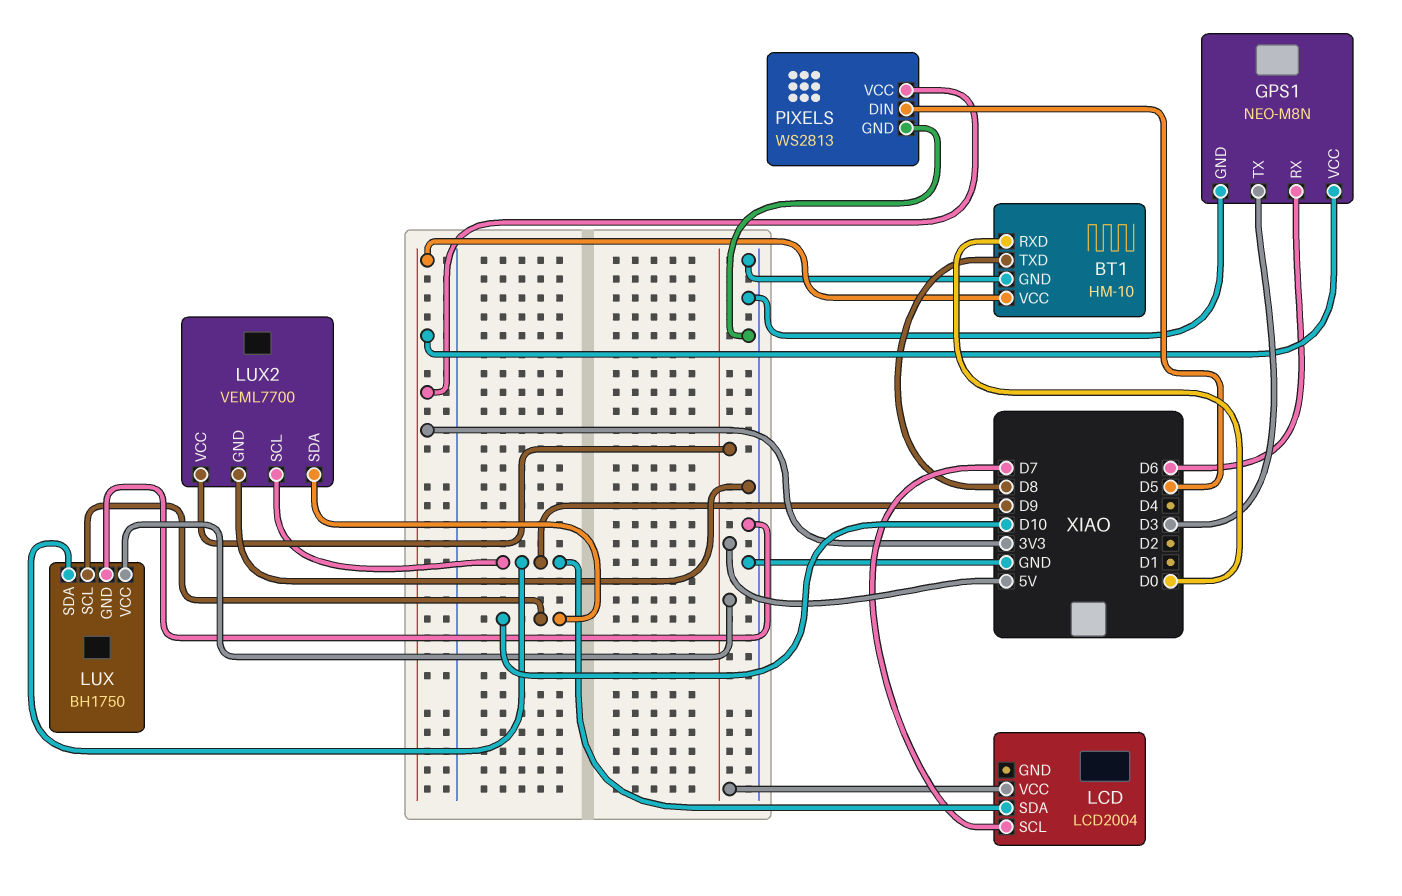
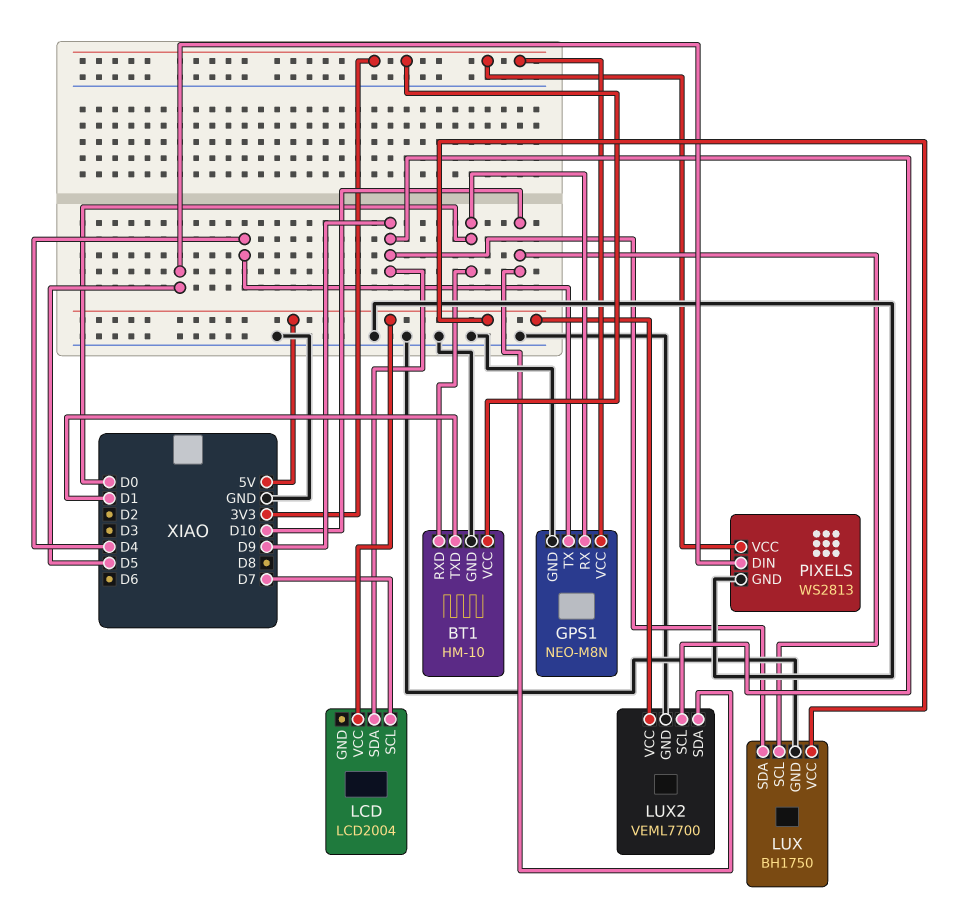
BT1 pin TXD: D8 -> D1
GPS1 pin RX: D6 -> D0
GPS1 pin TX: D3 -> D4

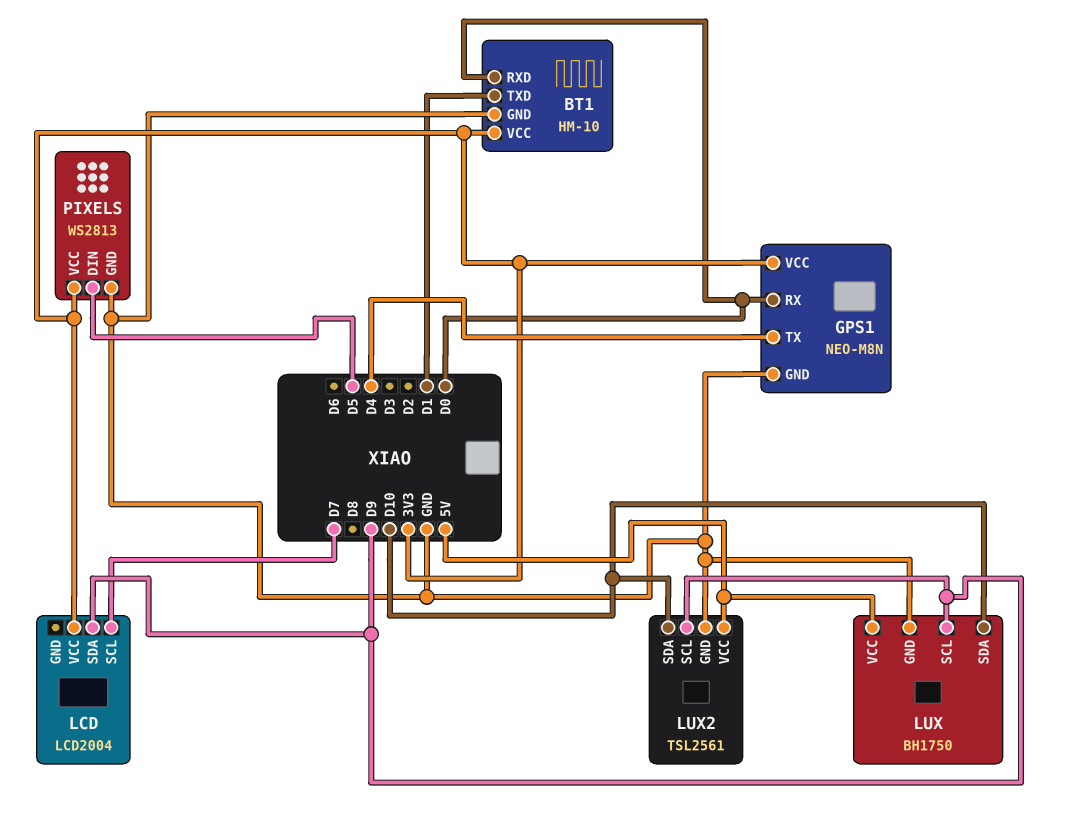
LCD pin VCC: 5V -> 3V3
LUX pin SCL: D10 -> D9
LUX pin SDA: D9 -> D10
LUX2: VEML7700 -> TSL2561

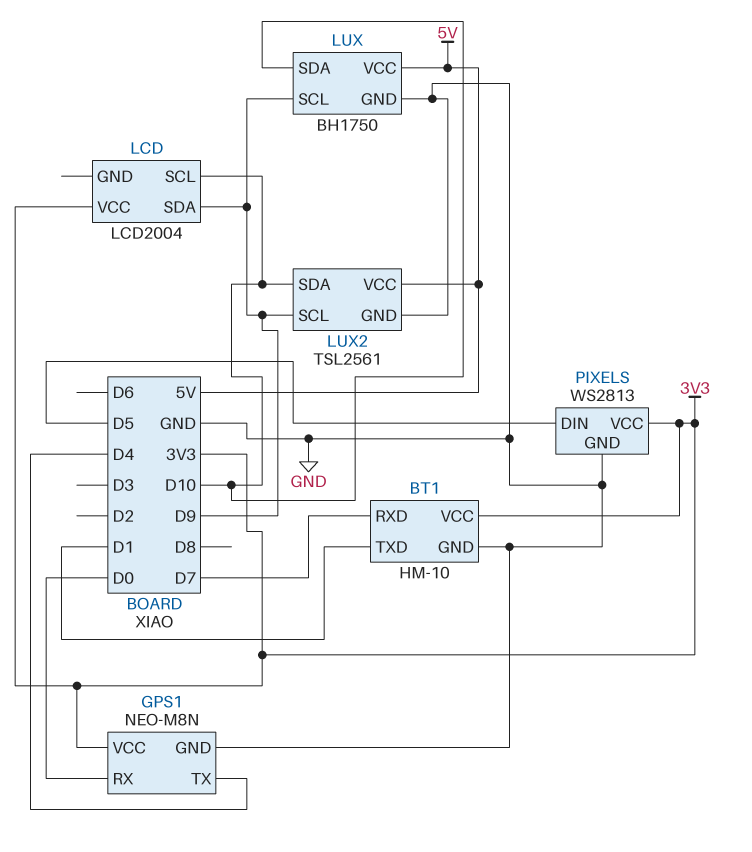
BT1 pin RXD: D0 -> D7
LCD pin SCL: D7 -> D10

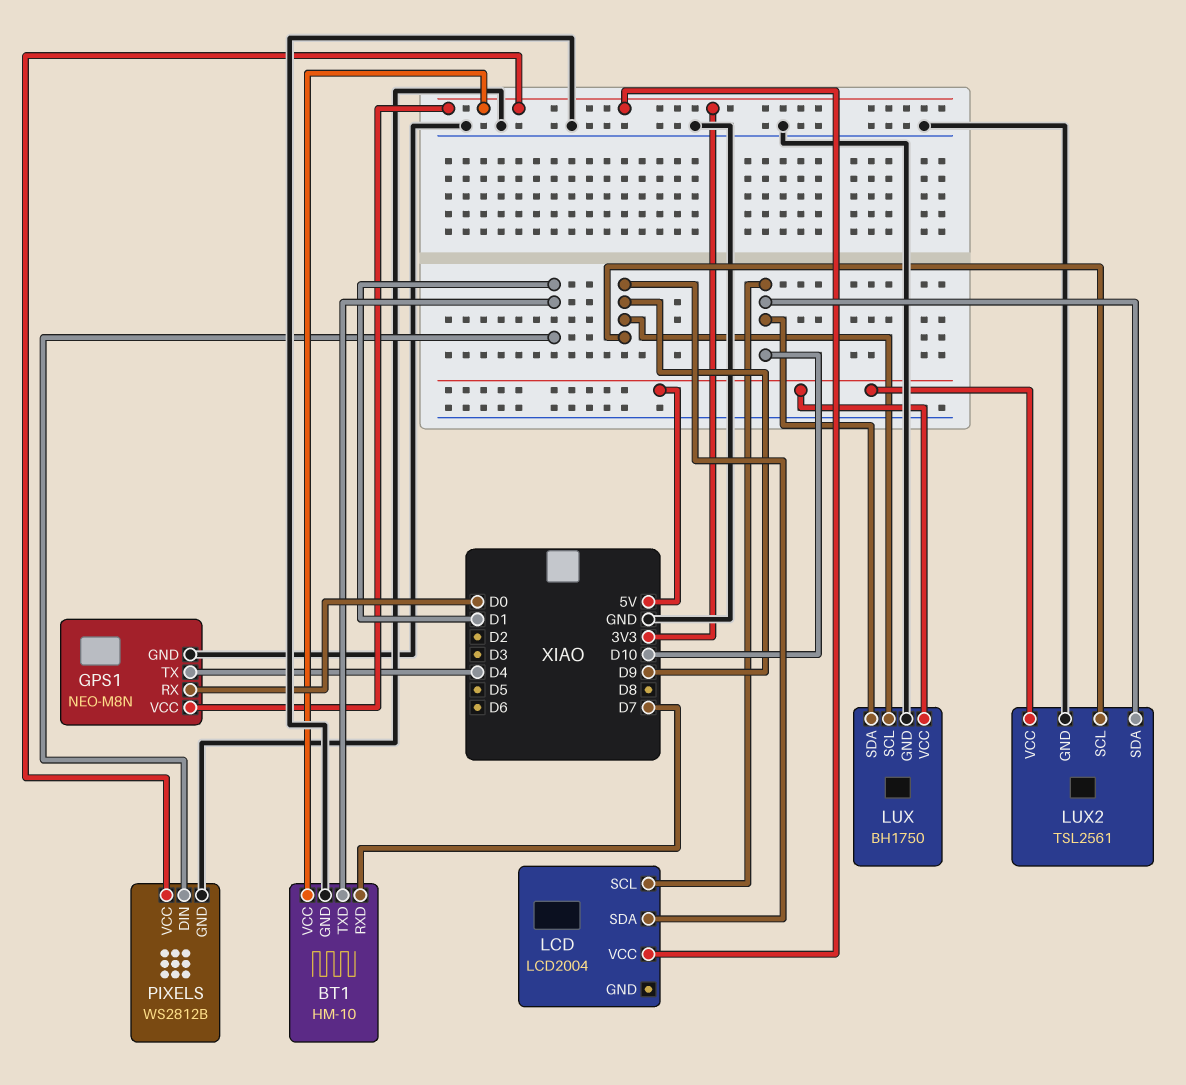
PIXELS: WS2813 -> WS2812B
PIXELS pin DIN: D5 -> D1

